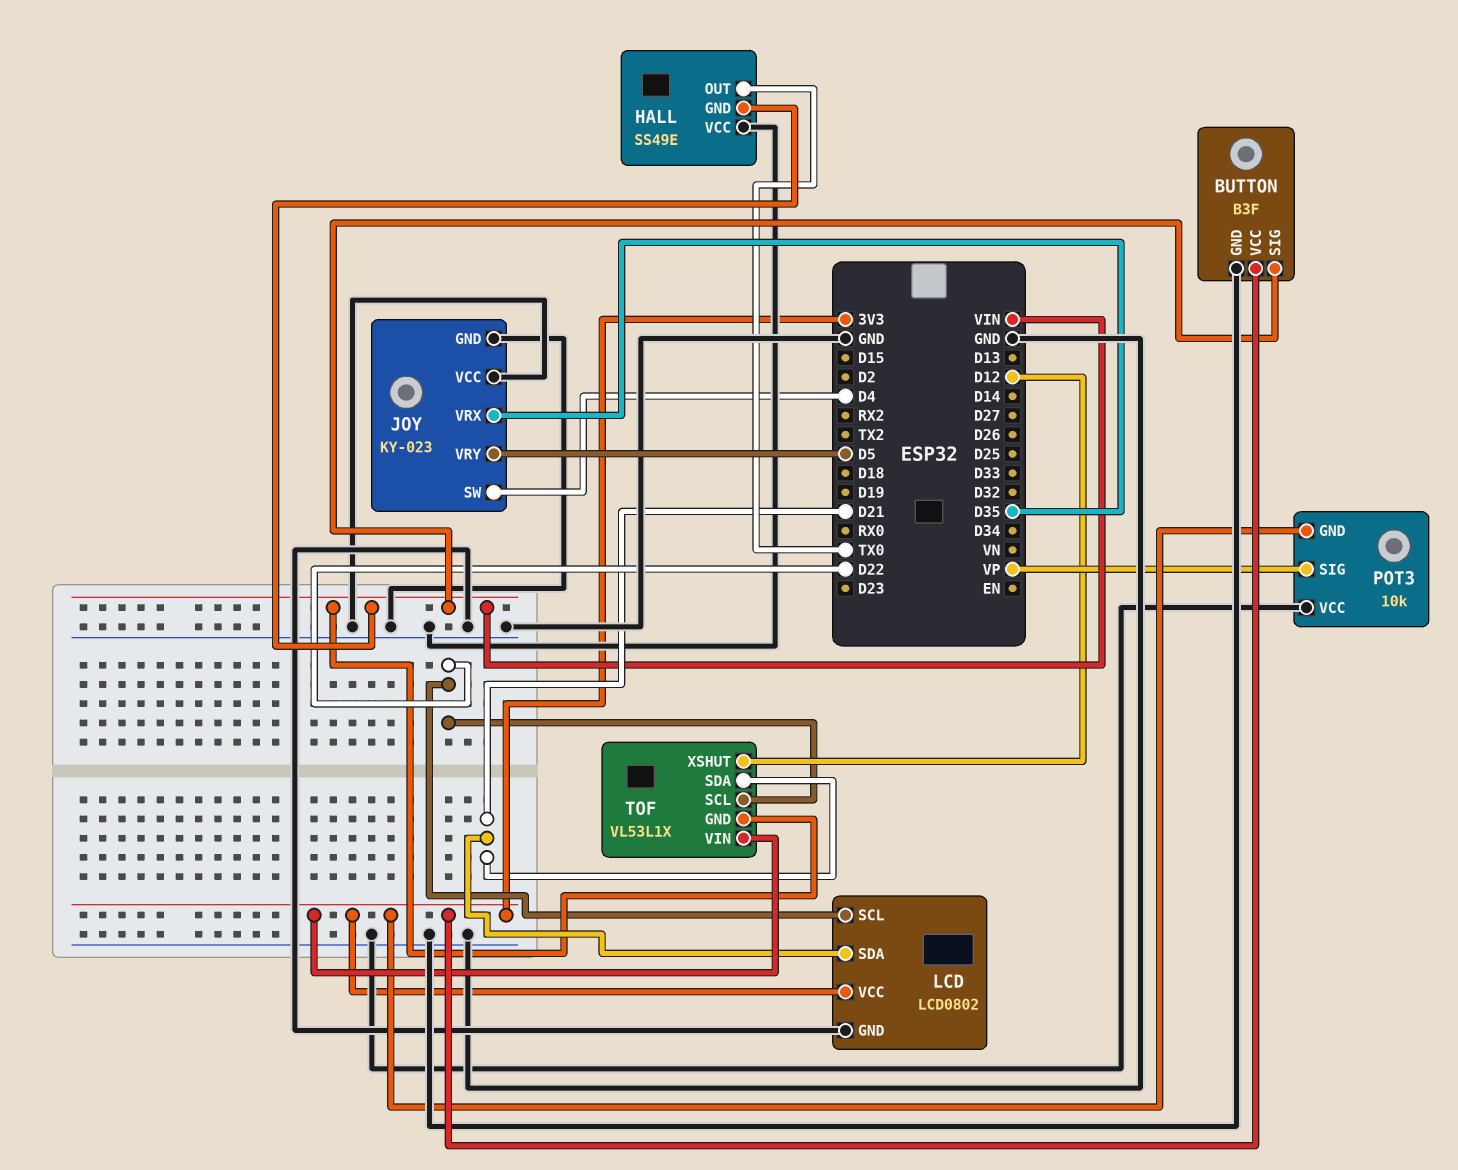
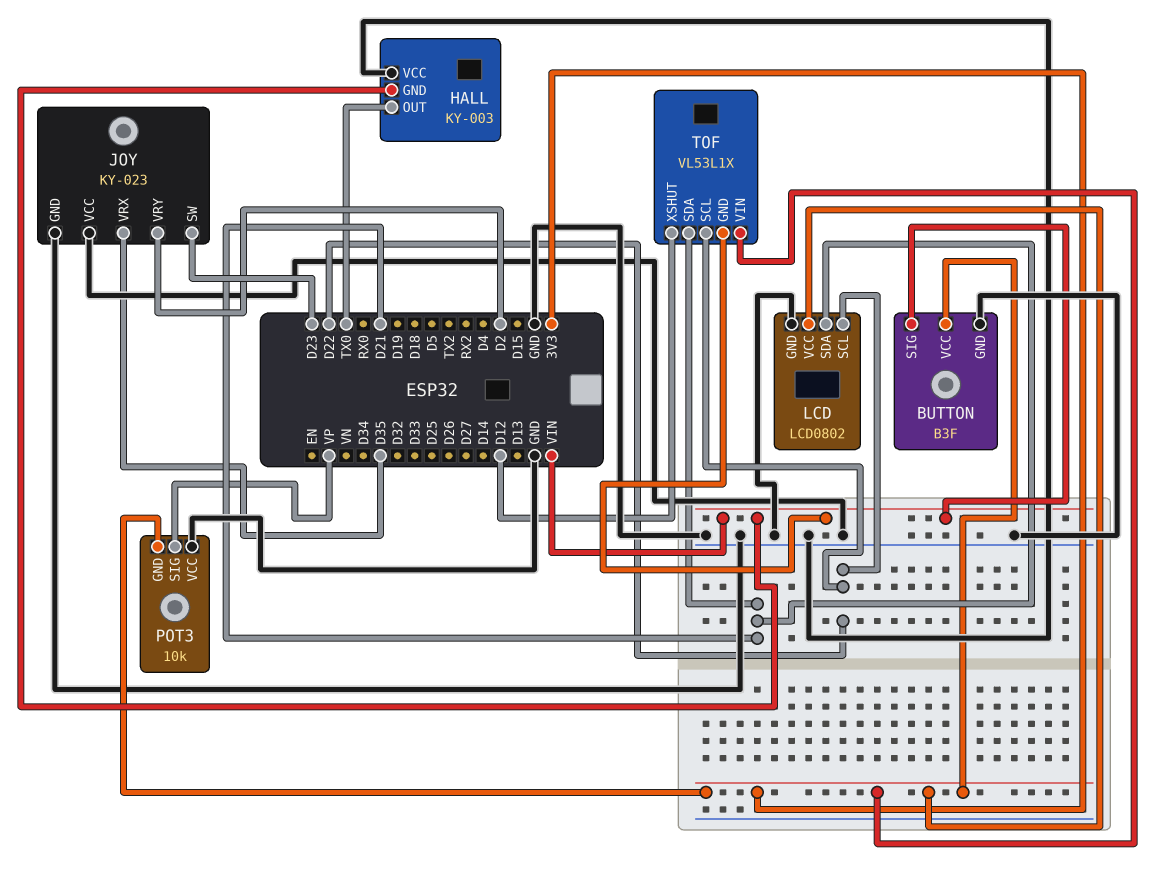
HALL: SS49E -> KY-003
JOY pin SW: D4 -> D23
JOY pin VRY: D5 -> D2

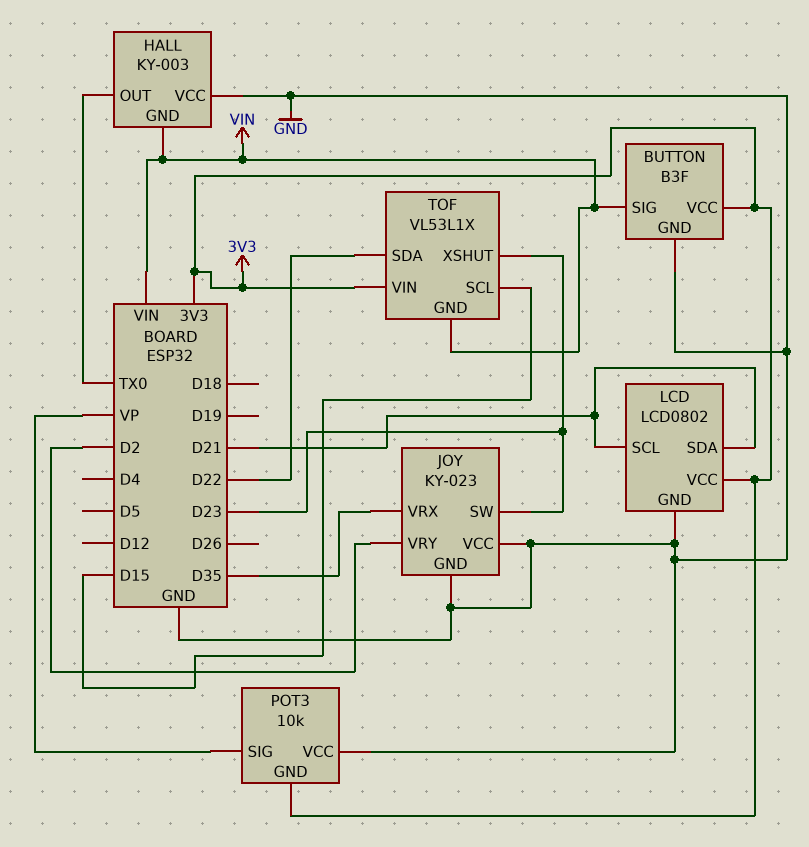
LCD pin SCL: D22 -> D21
TOF pin SCL: D22 -> D15
TOF pin SDA: D21 -> D22
TOF pin XSHUT: D12 -> D23

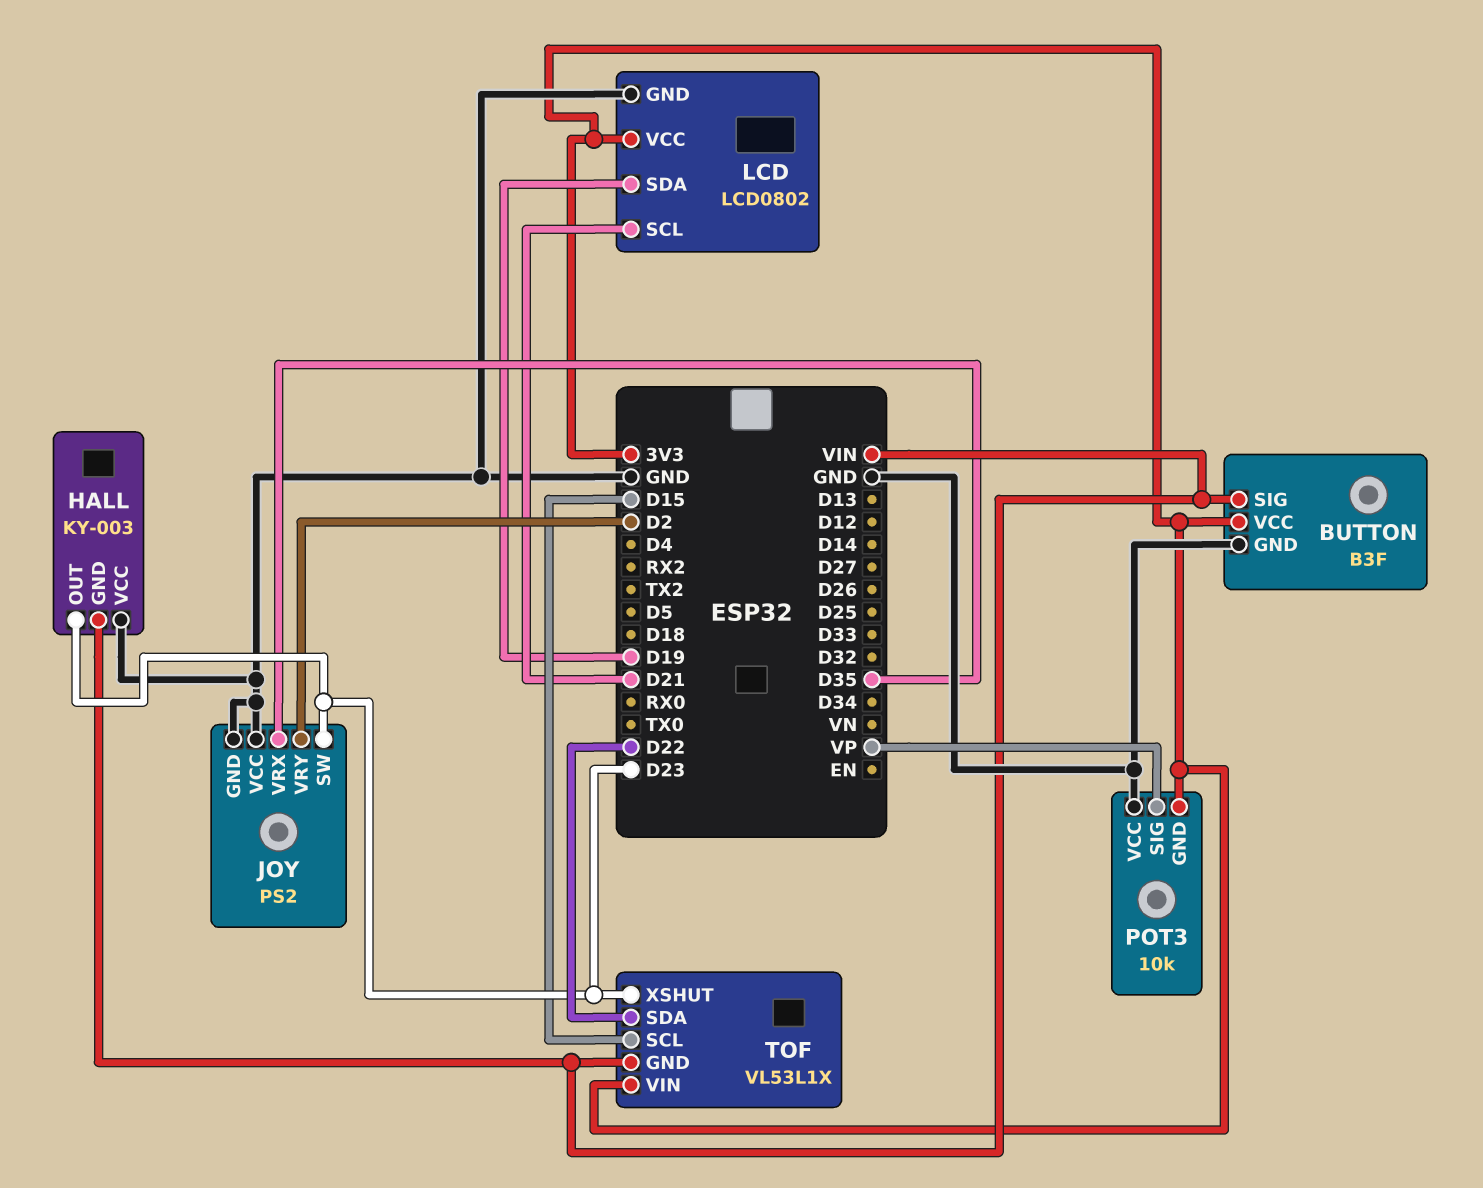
HALL pin OUT: TX0 -> D23
JOY: KY-023 -> PS2
LCD pin SDA: D21 -> D19

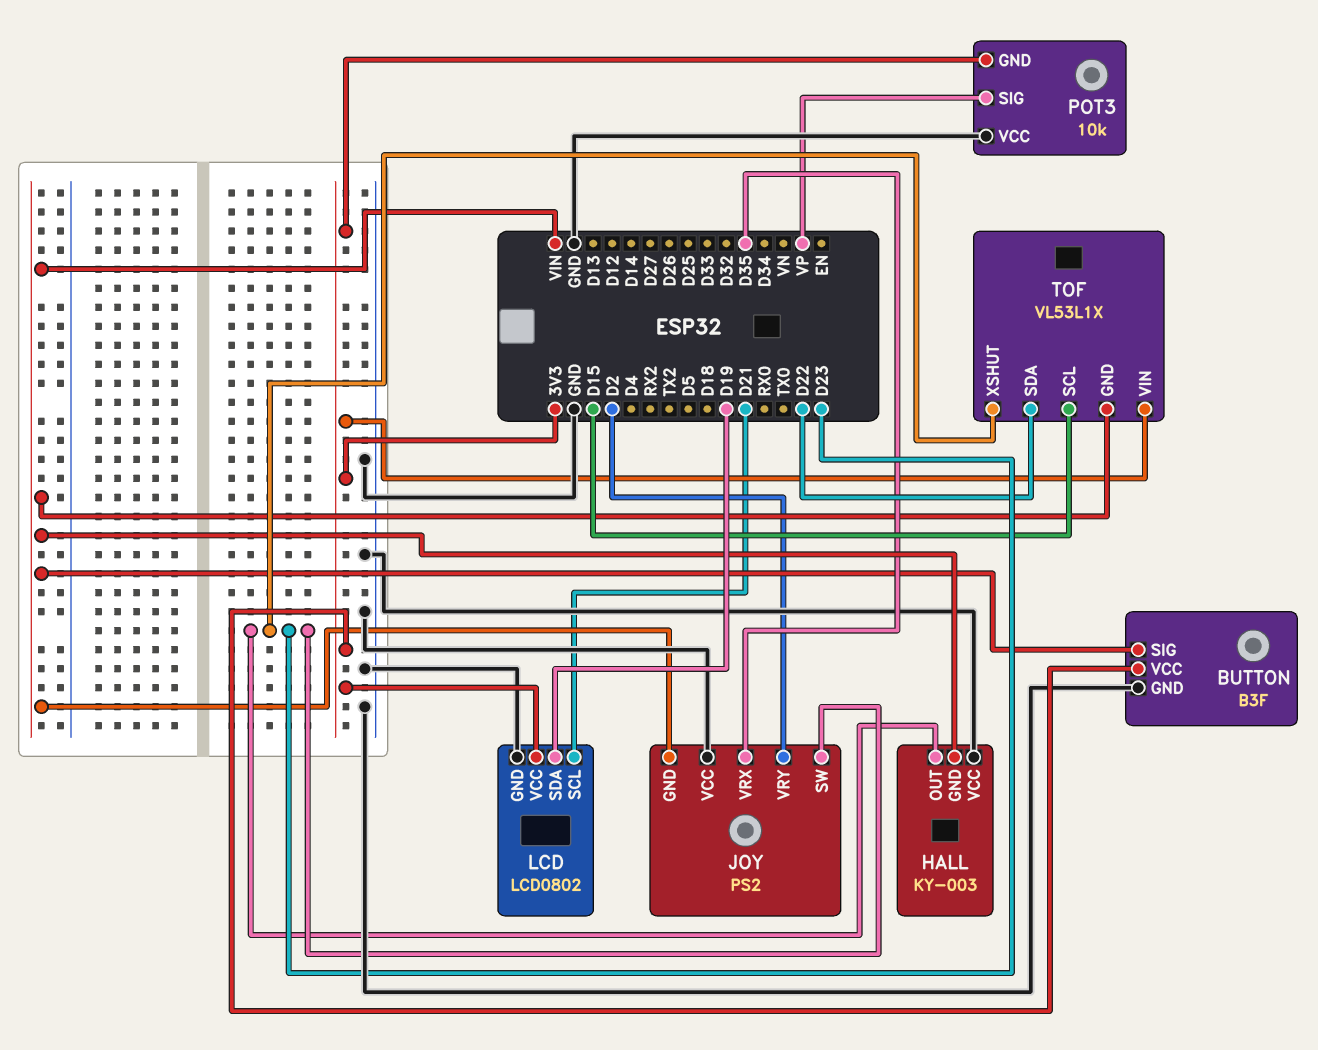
JOY pin GND: GND -> VIN

